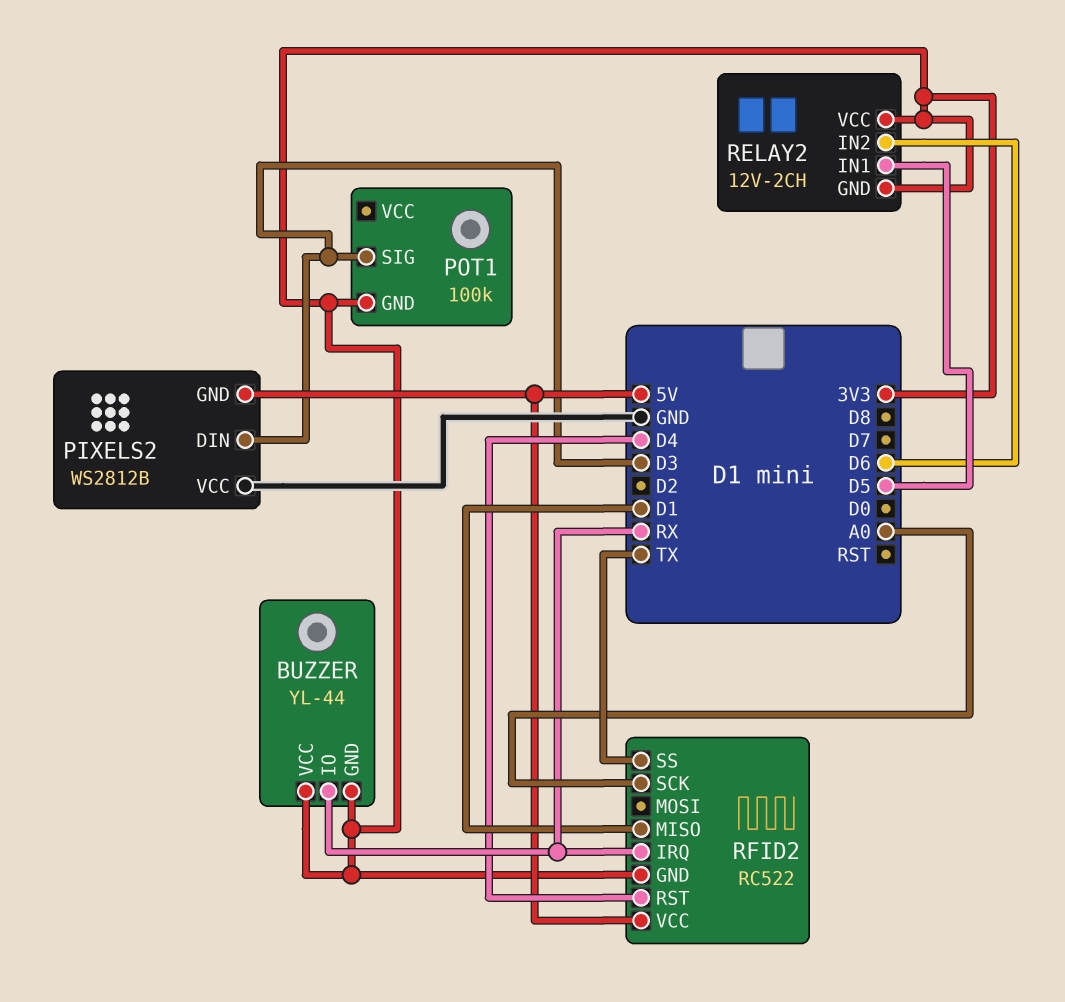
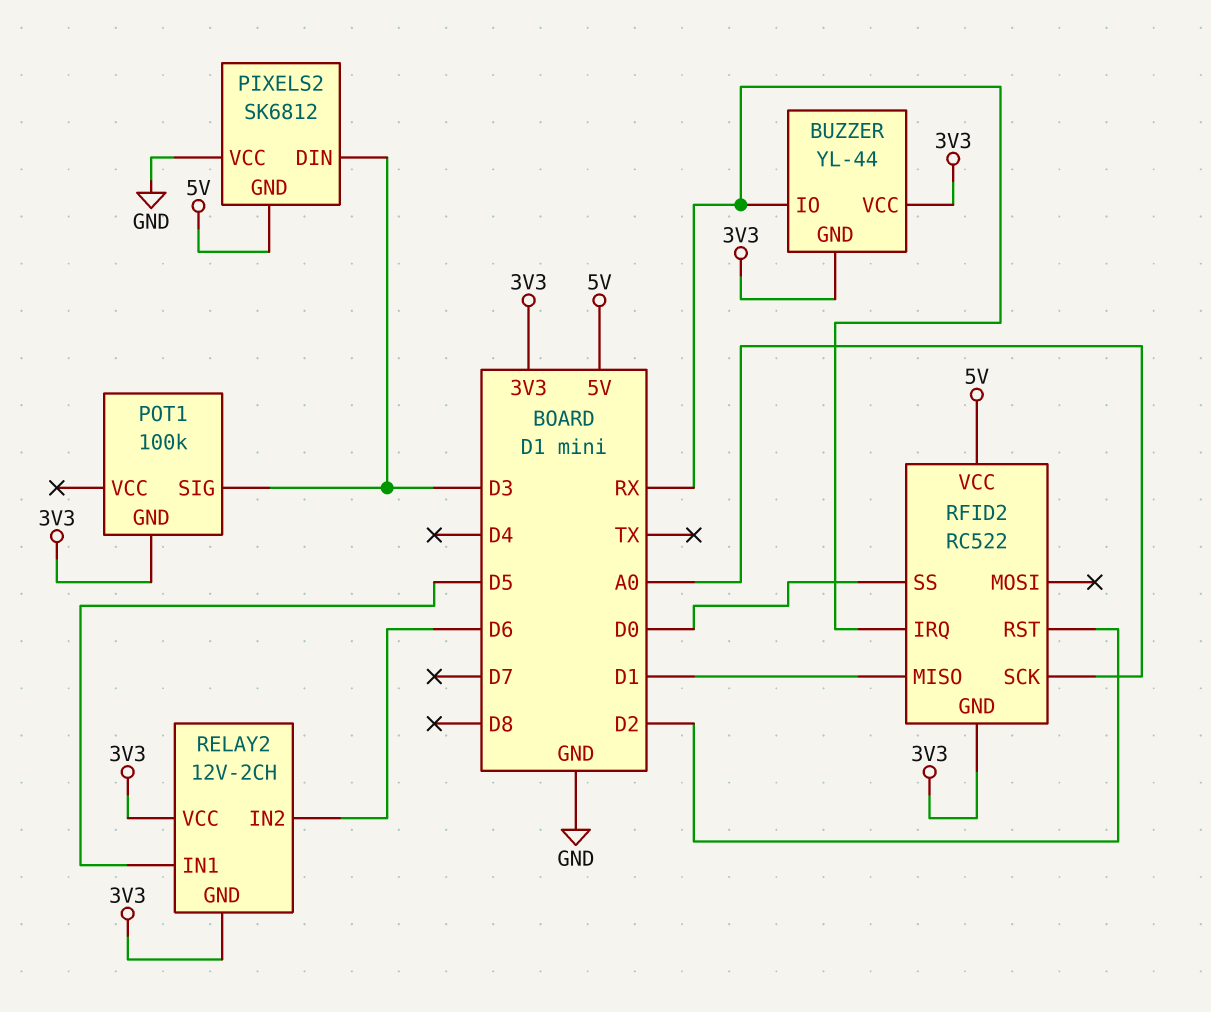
PIXELS2: WS2812B -> SK6812
RFID2 pin RST: D4 -> D2
RFID2 pin SS: TX -> D0

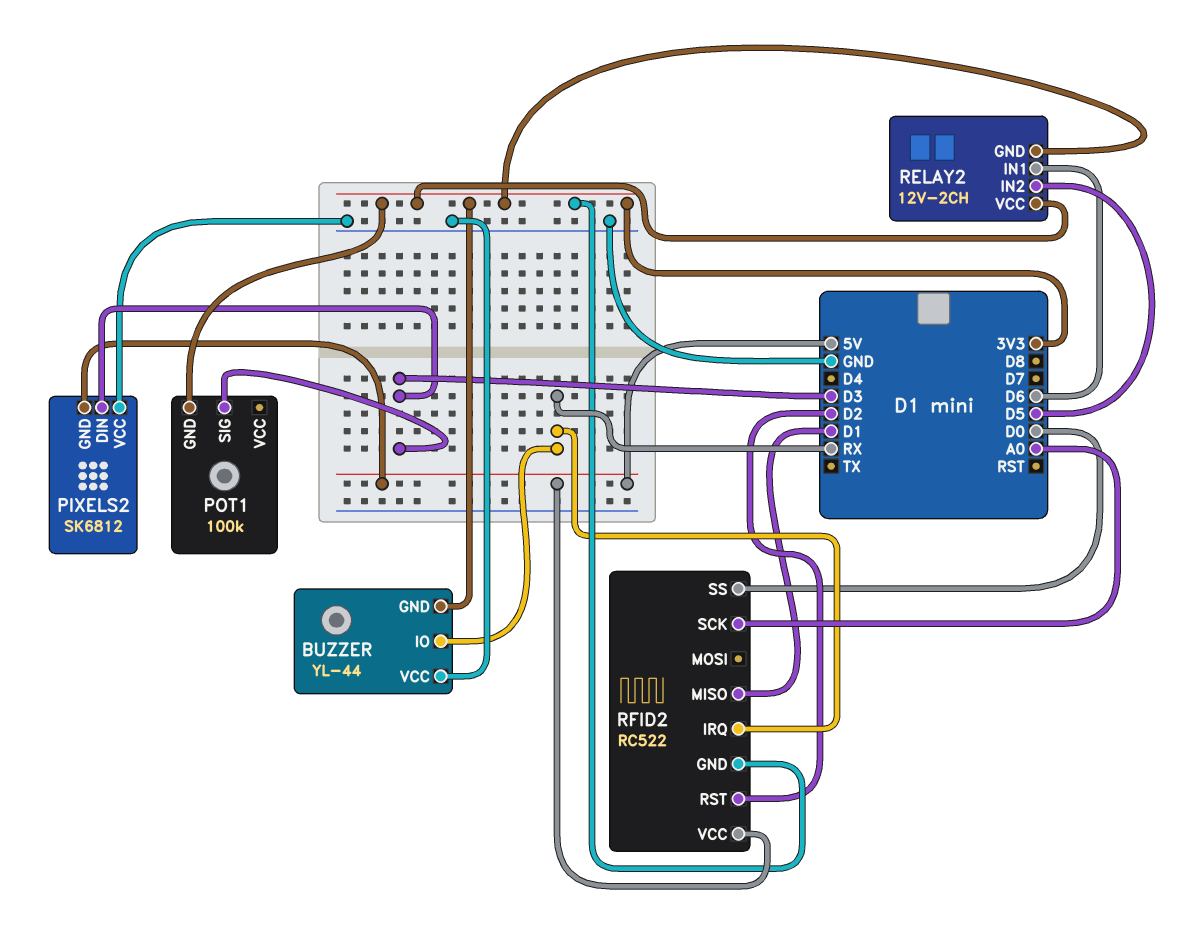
BUZZER pin VCC: 3V3 -> GND
RELAY2 pin IN1: D5 -> D6
RELAY2 pin IN2: D6 -> D5

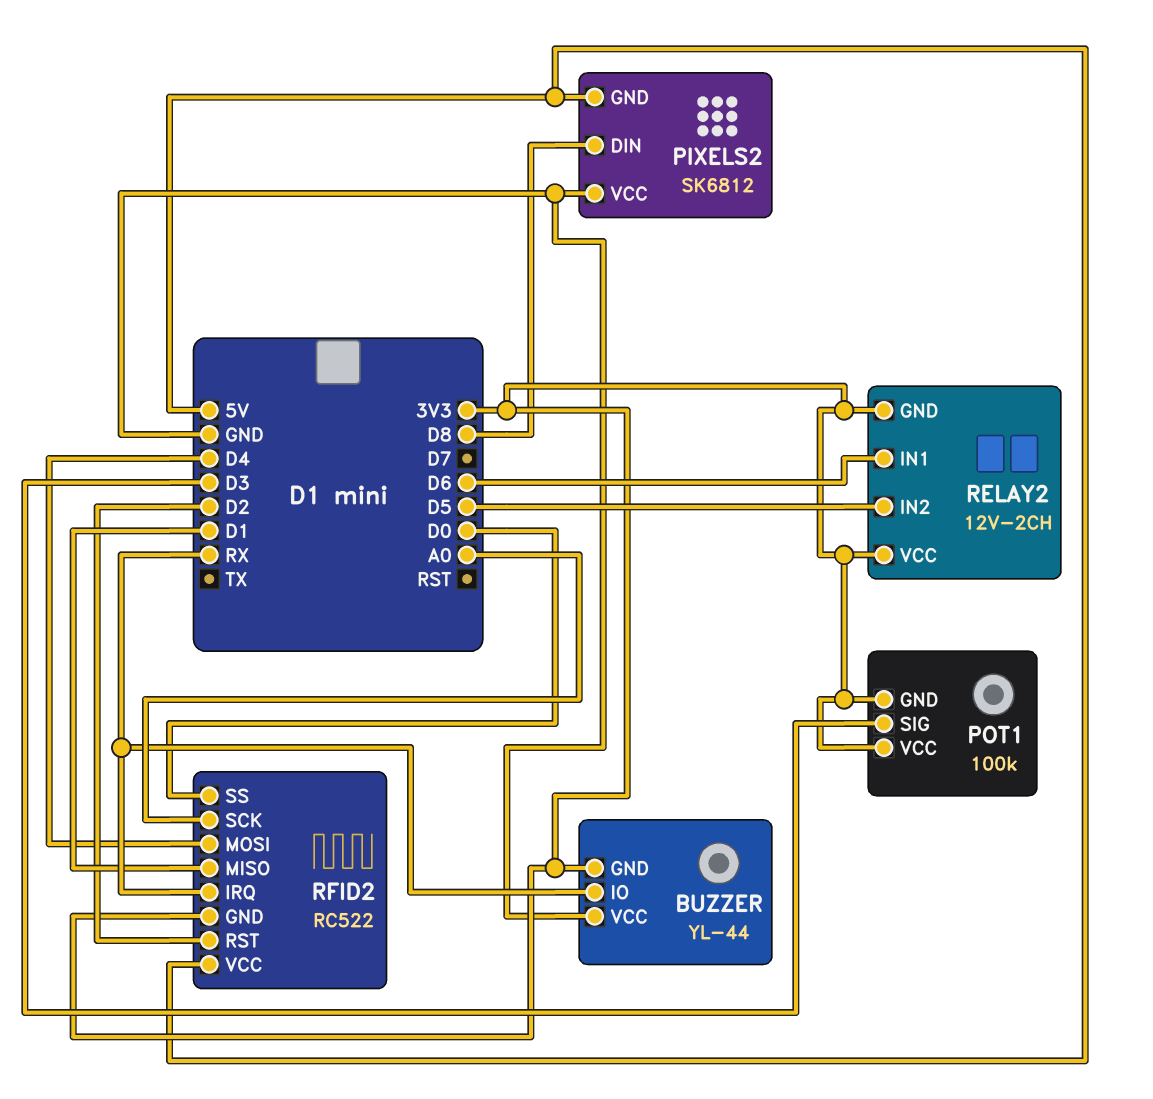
PIXELS2 pin DIN: D3 -> D8
POT1 pin VCC: none -> 3V3
RFID2 pin MOSI: none -> D4

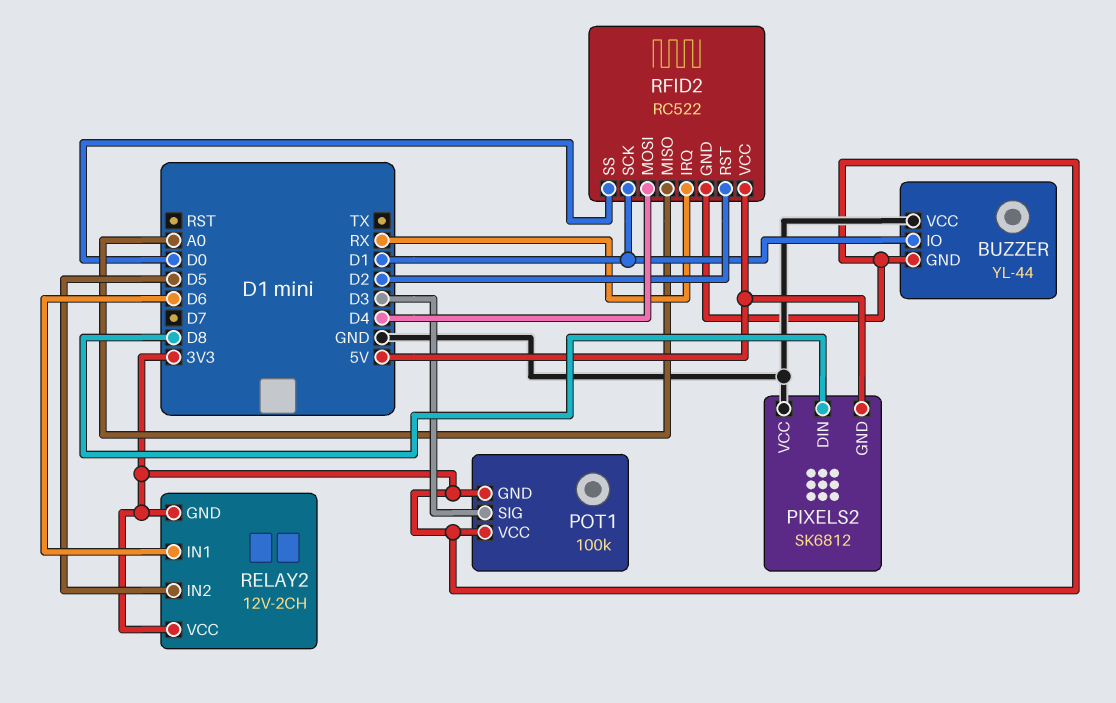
BUZZER pin IO: RX -> D1
RFID2 pin MISO: D1 -> A0
RFID2 pin SCK: A0 -> D1

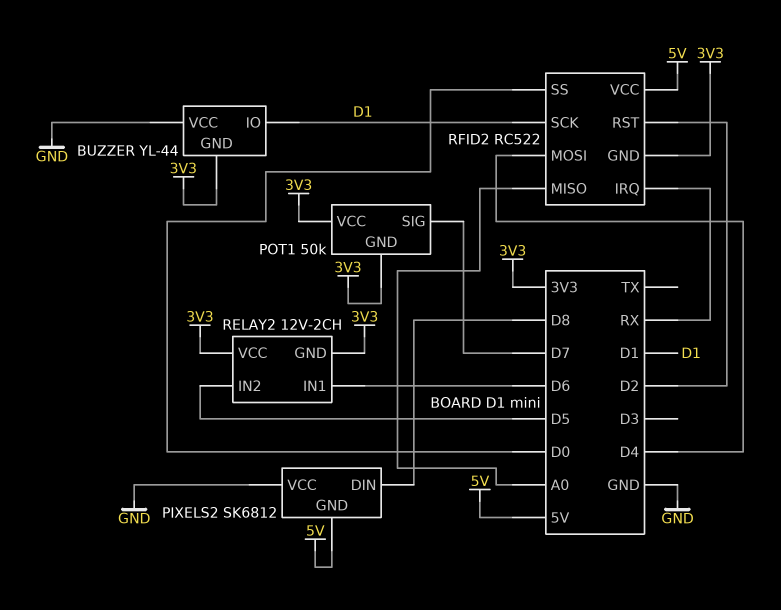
POT1: 100k -> 50k
POT1 pin SIG: D3 -> D7

